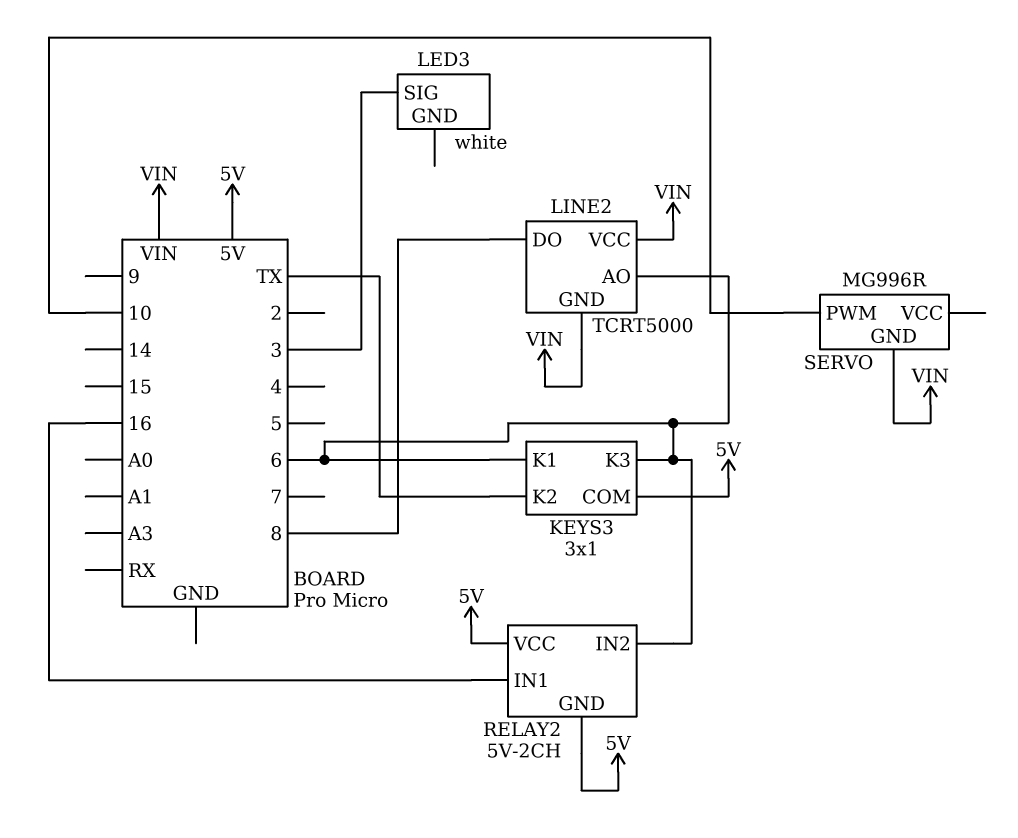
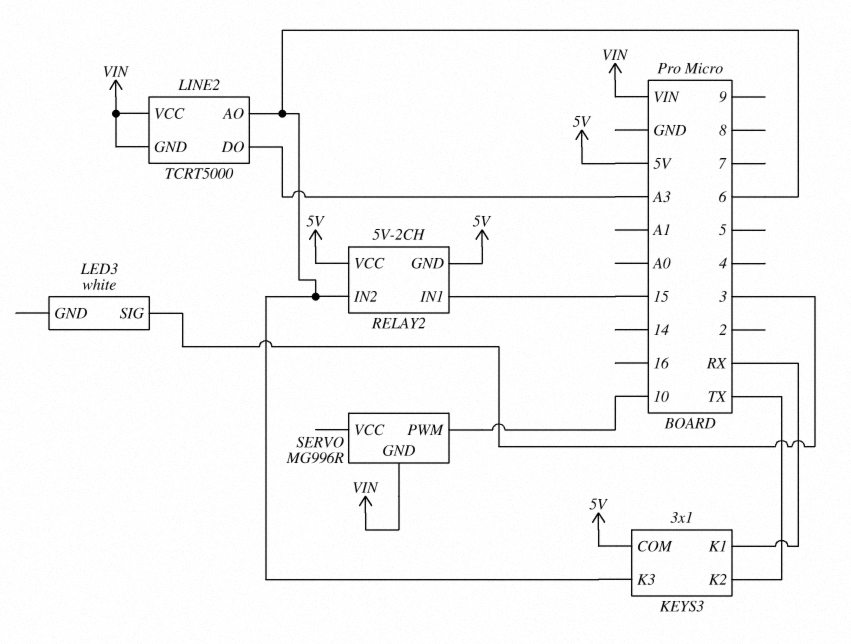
KEYS3 pin K1: 6 -> RX
LINE2 pin DO: 8 -> A3
RELAY2 pin IN1: 16 -> 15

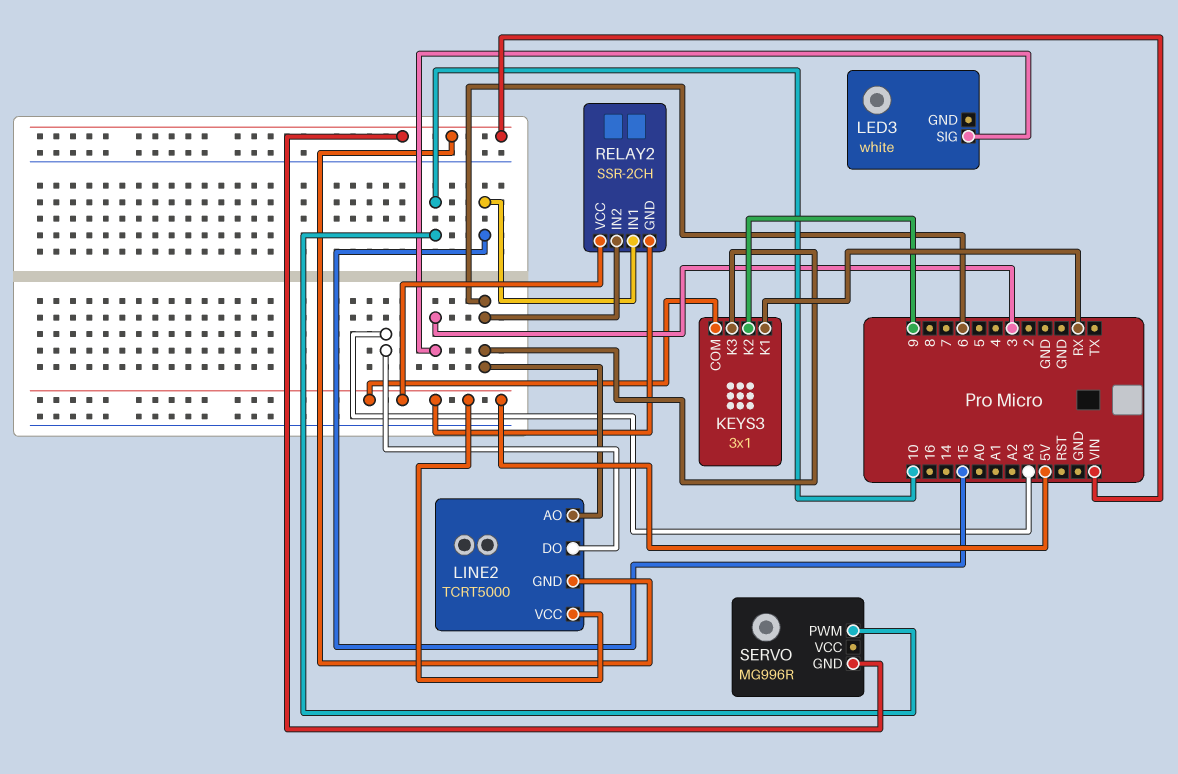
KEYS3 pin K2: TX -> 9
LINE2 pin VCC: VIN -> 5V
RELAY2: 5V-2CH -> SSR-2CH

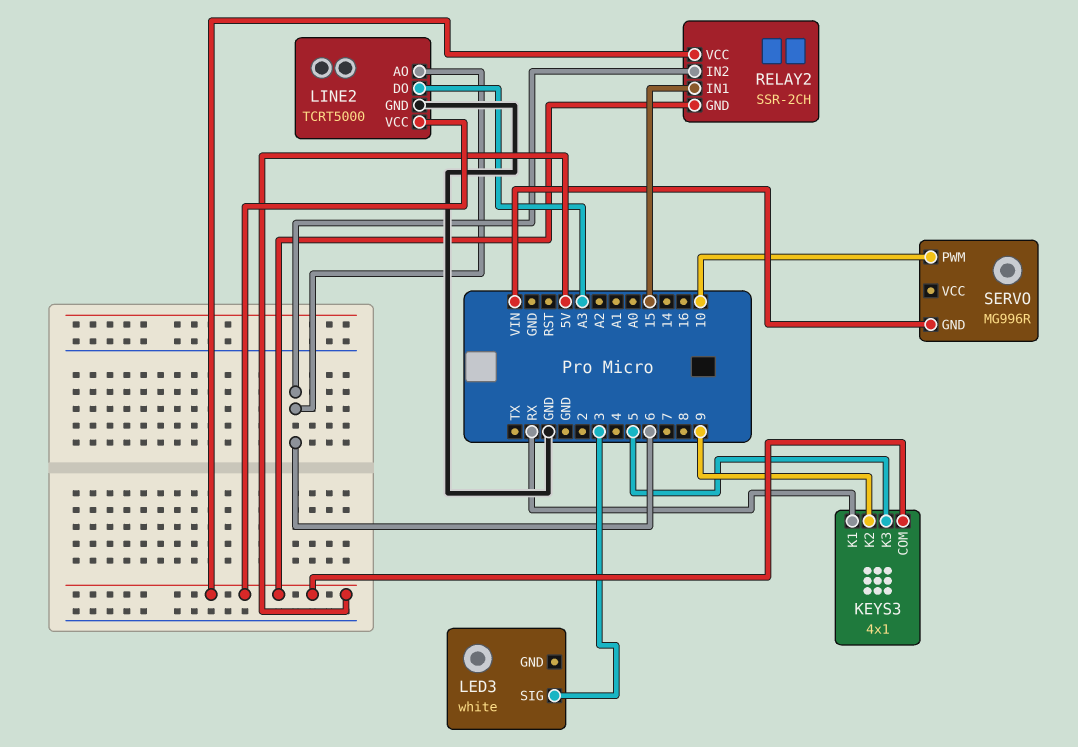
KEYS3: 3x1 -> 4x1
KEYS3 pin K3: 6 -> 5
LINE2 pin GND: VIN -> GND

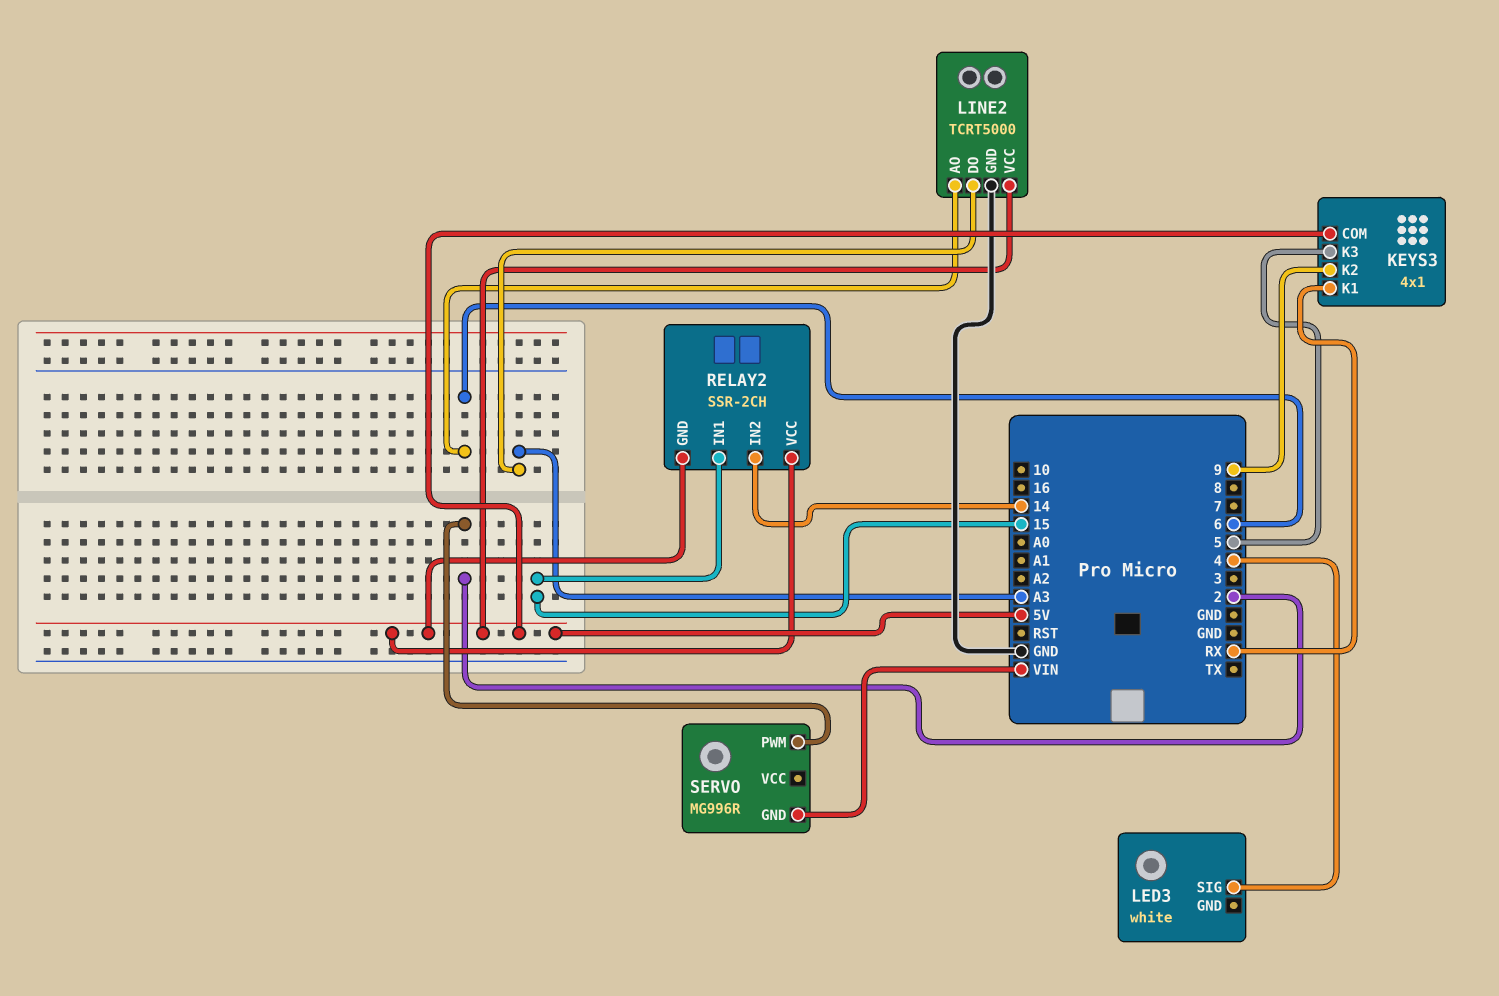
LED3 pin SIG: 3 -> 4
RELAY2 pin IN2: 6 -> 14
SERVO pin PWM: 10 -> 2

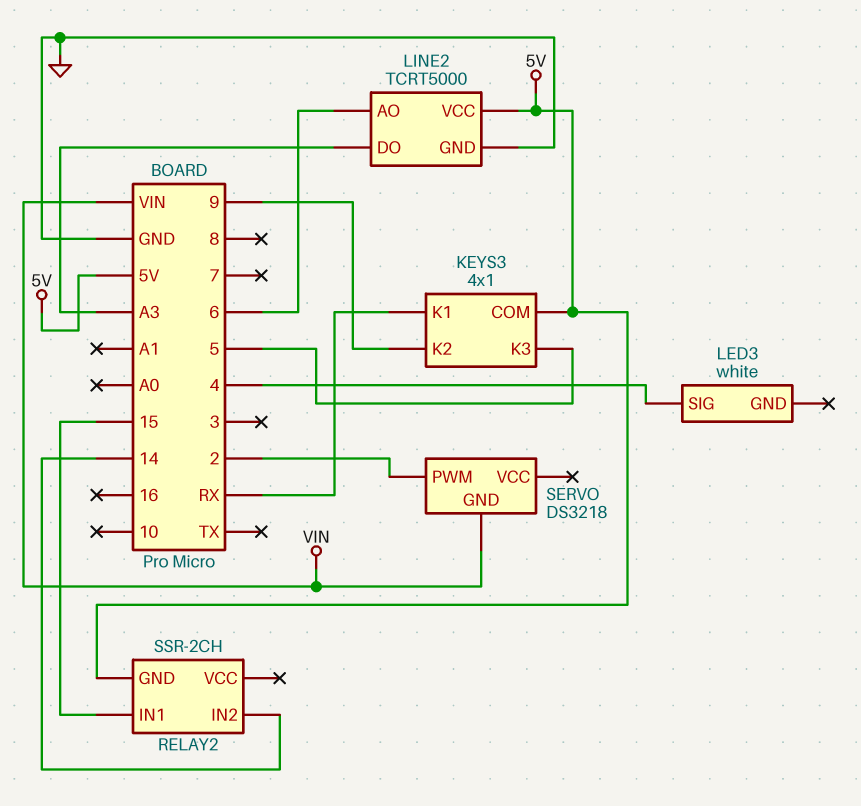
RELAY2 pin VCC: 5V -> none
SERVO: MG996R -> DS3218

